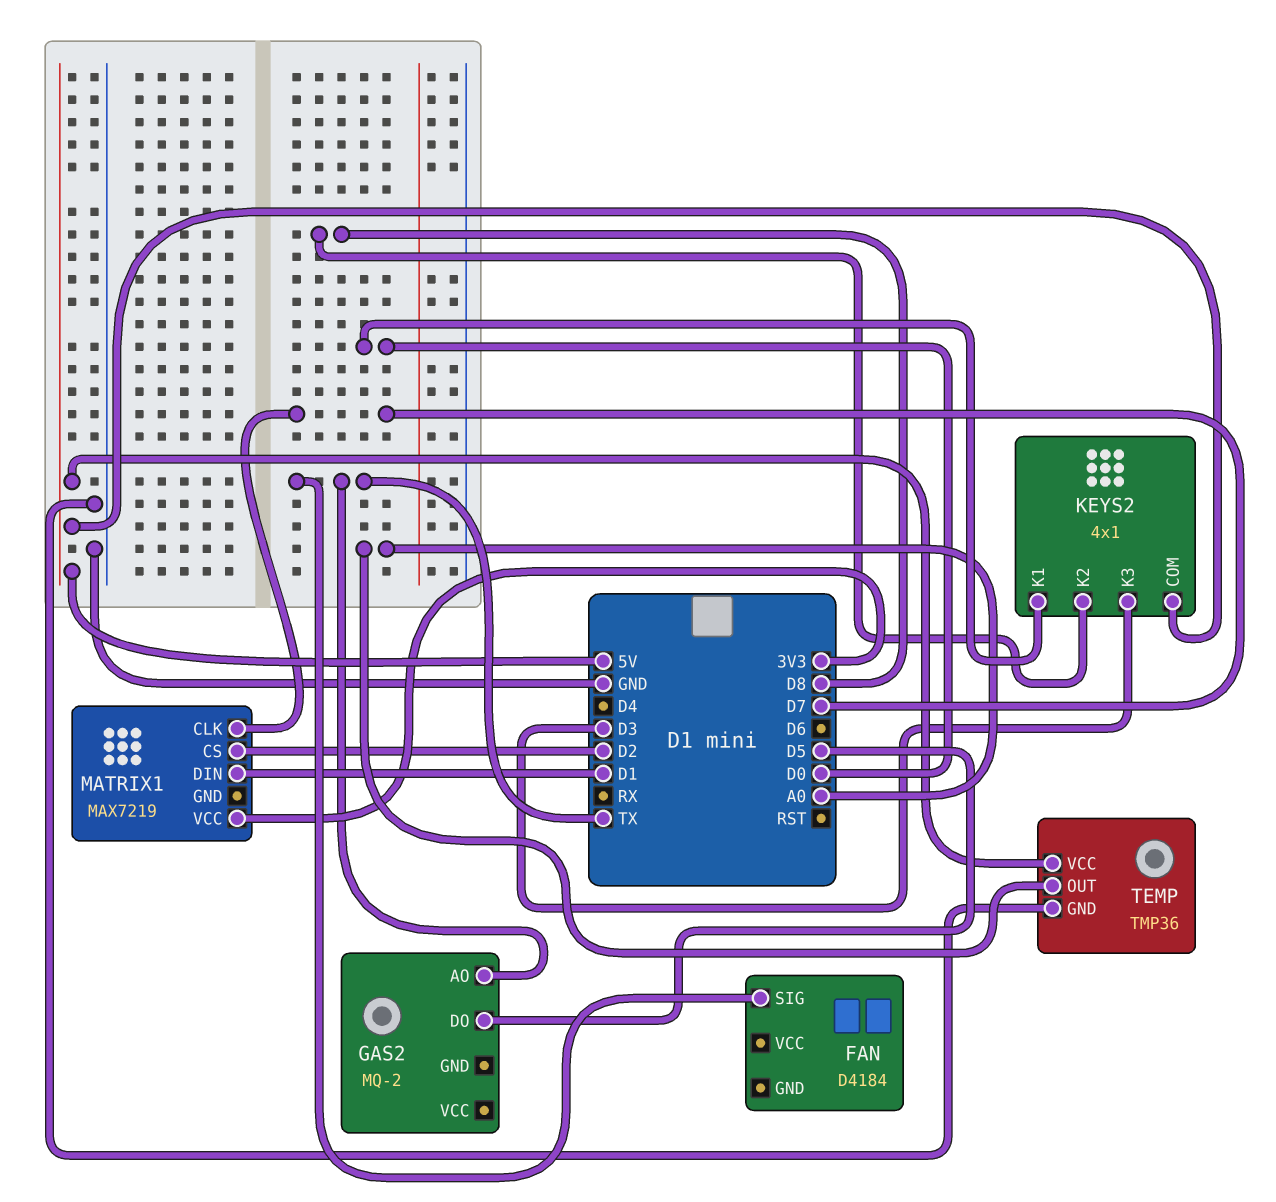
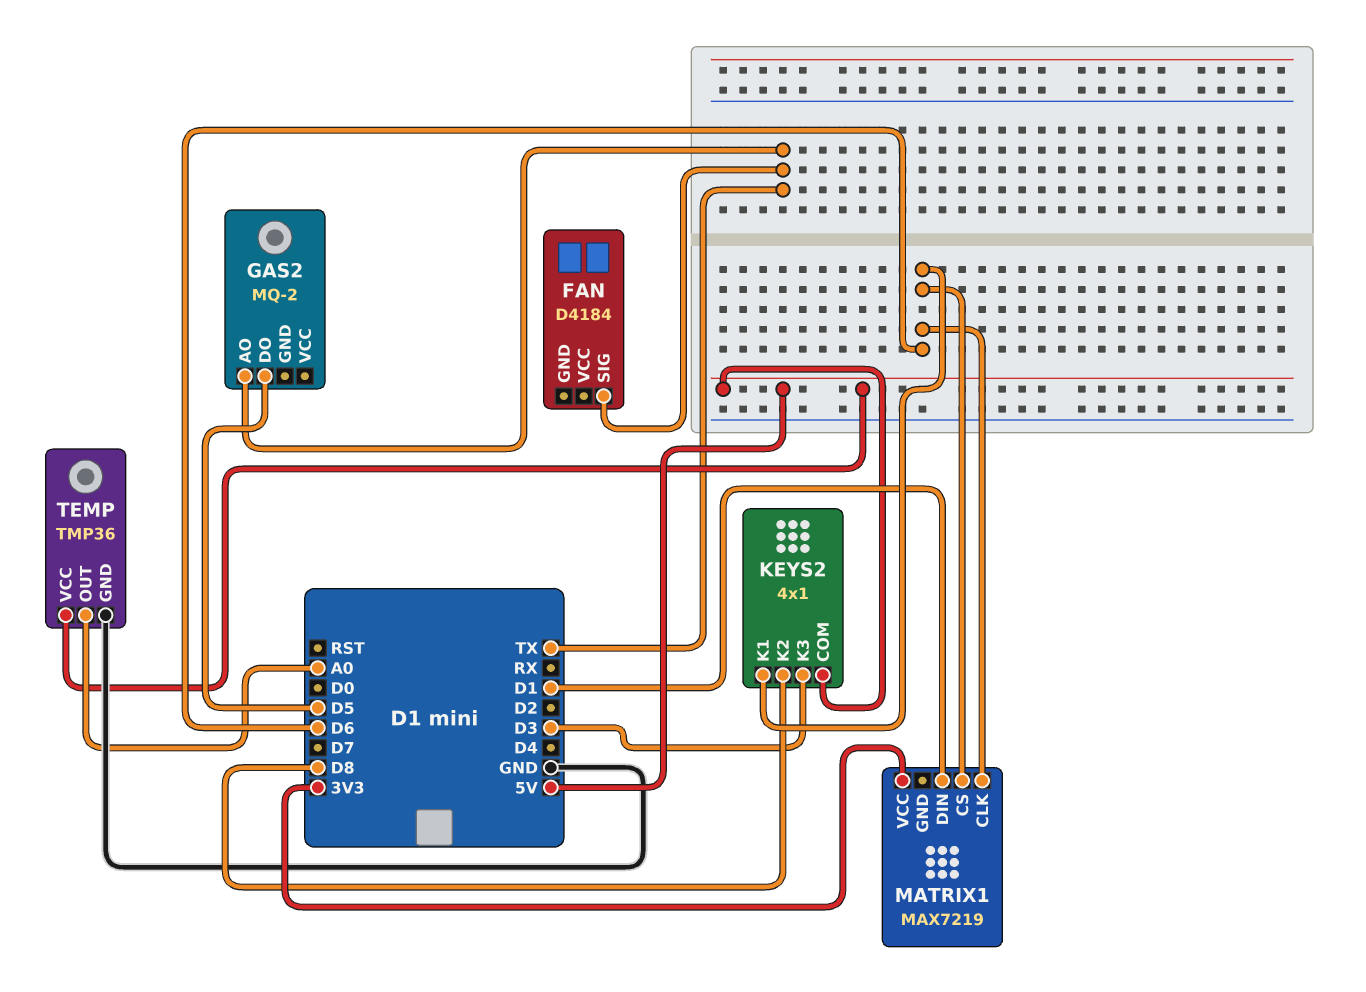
KEYS2 pin K1: D0 -> D6
MATRIX1 pin CLK: D7 -> D6
MATRIX1 pin CS: D2 -> D6

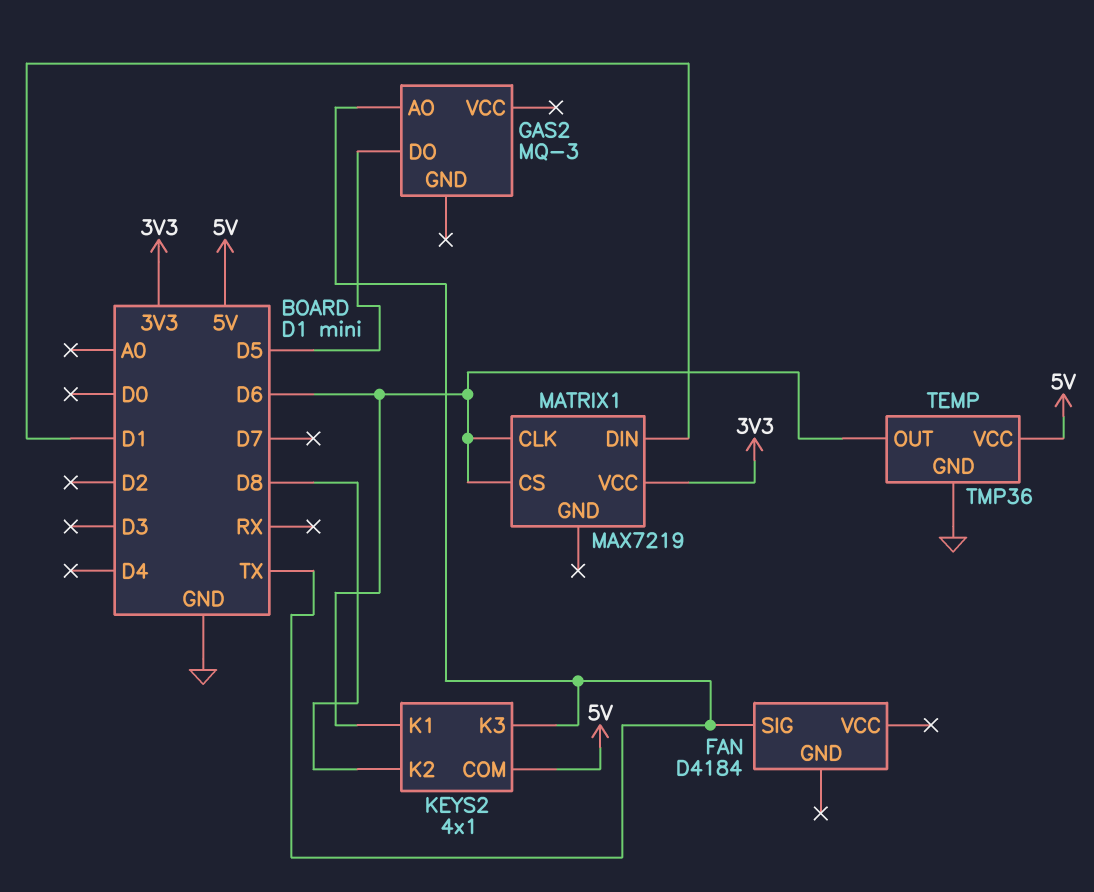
GAS2: MQ-2 -> MQ-3
KEYS2 pin K3: D3 -> TX
TEMP pin OUT: A0 -> D6

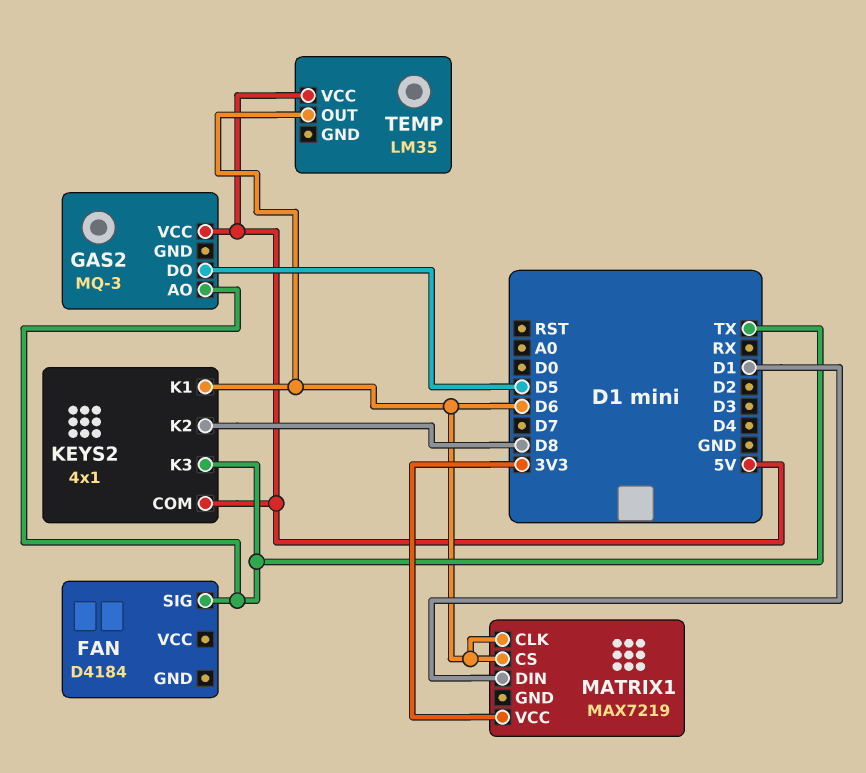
GAS2 pin VCC: none -> 5V
TEMP: TMP36 -> LM35
TEMP pin GND: GND -> none

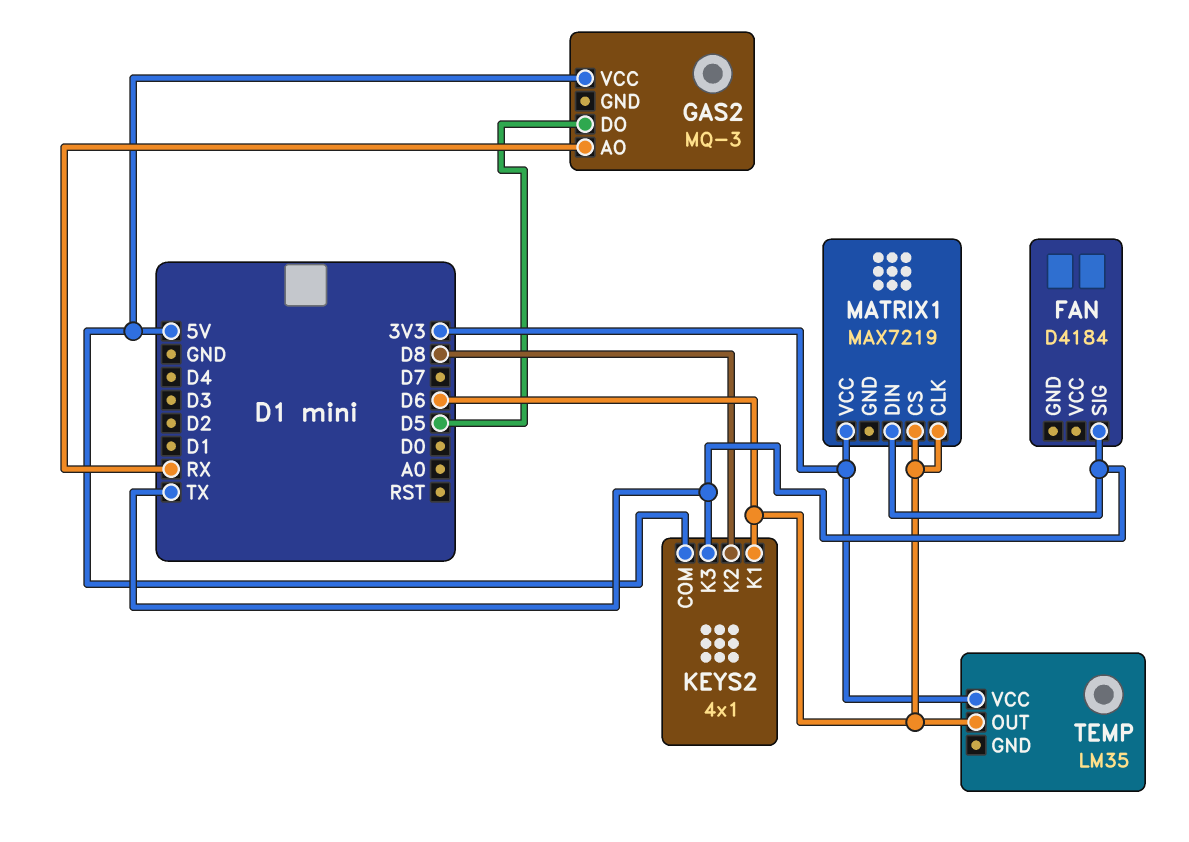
GAS2 pin AO: TX -> RX
MATRIX1 pin DIN: D1 -> TX
TEMP pin VCC: 5V -> 3V3

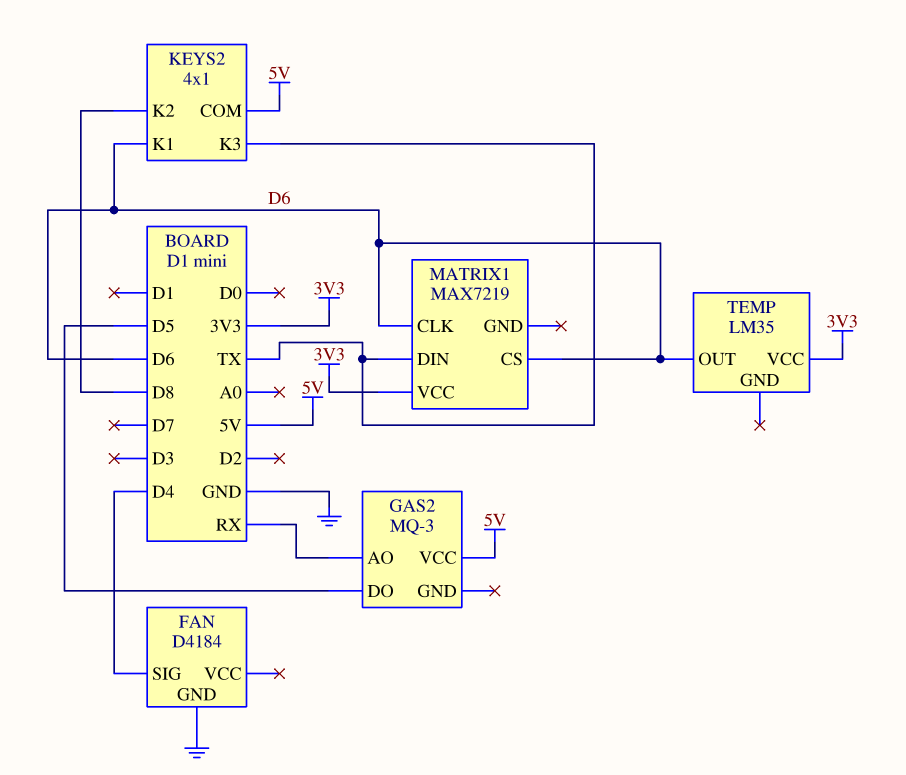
FAN pin GND: none -> GND
FAN pin SIG: TX -> D4

